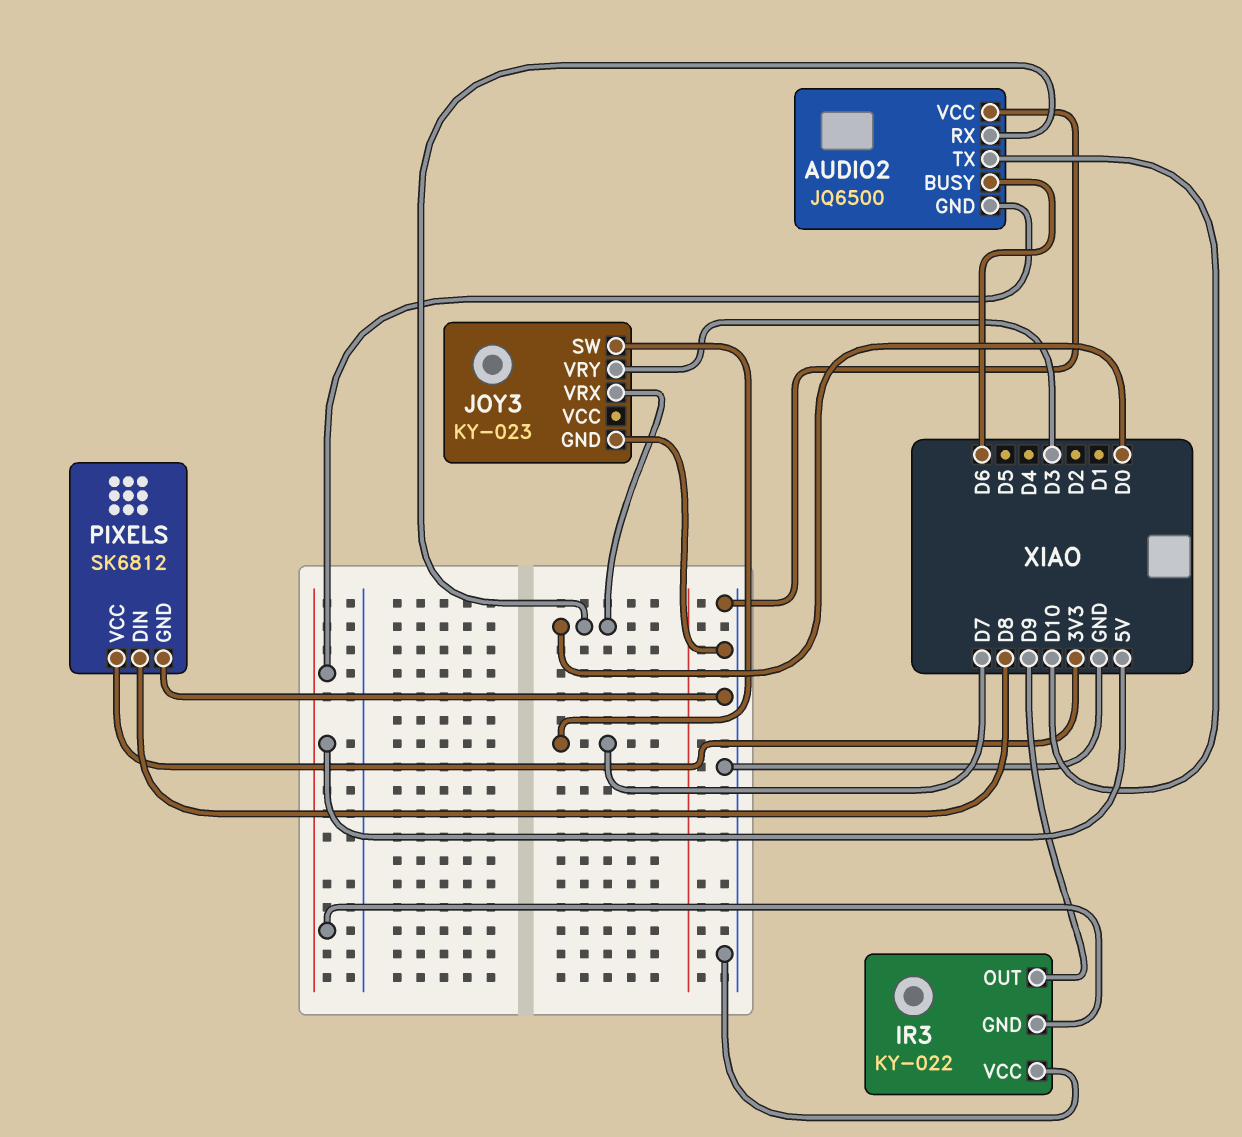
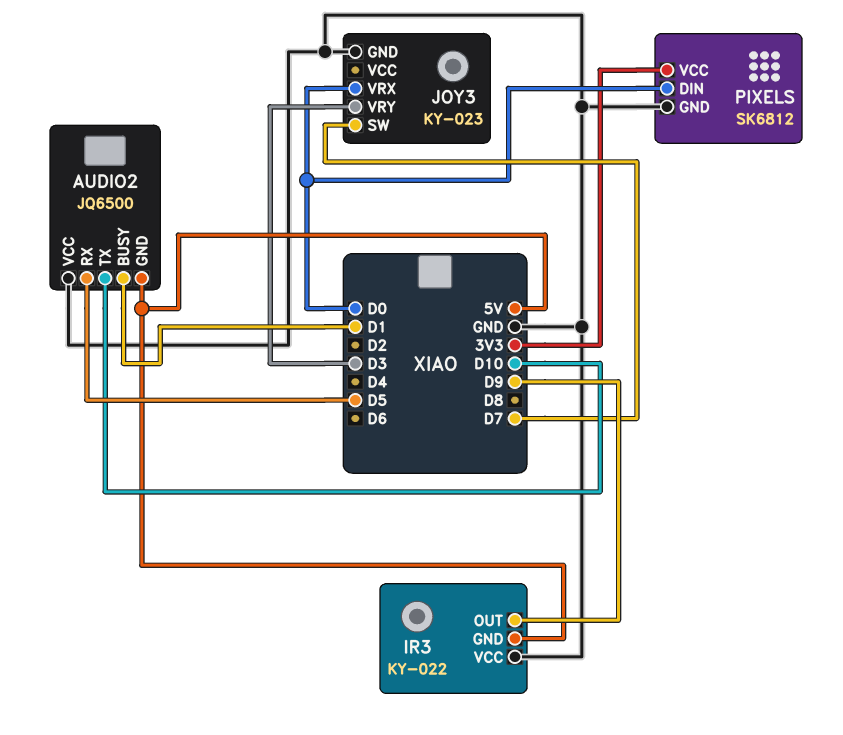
AUDIO2 pin BUSY: D6 -> D1
AUDIO2 pin RX: D0 -> D5
PIXELS pin DIN: D8 -> D0

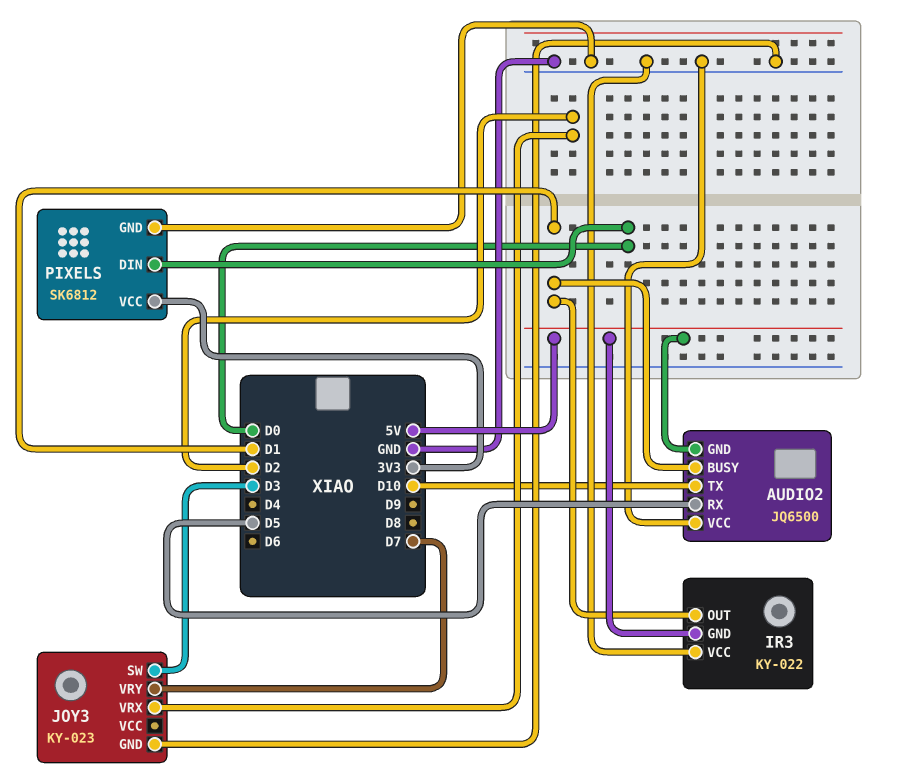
IR3 pin OUT: D9 -> D1
JOY3 pin SW: D7 -> D3
JOY3 pin VRX: D0 -> D2
JOY3 pin VRY: D3 -> D7

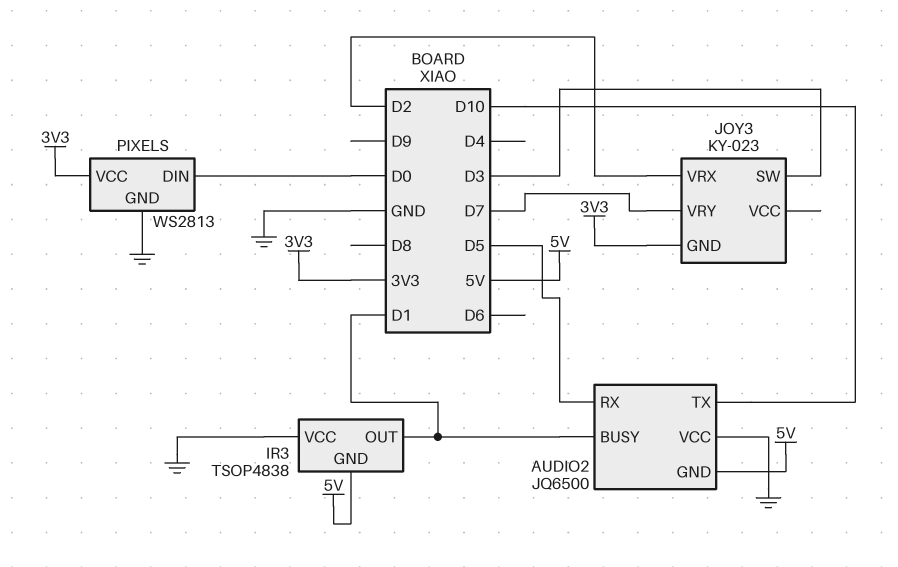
IR3: KY-022 -> TSOP4838
JOY3 pin GND: GND -> 3V3
PIXELS: SK6812 -> WS2813

